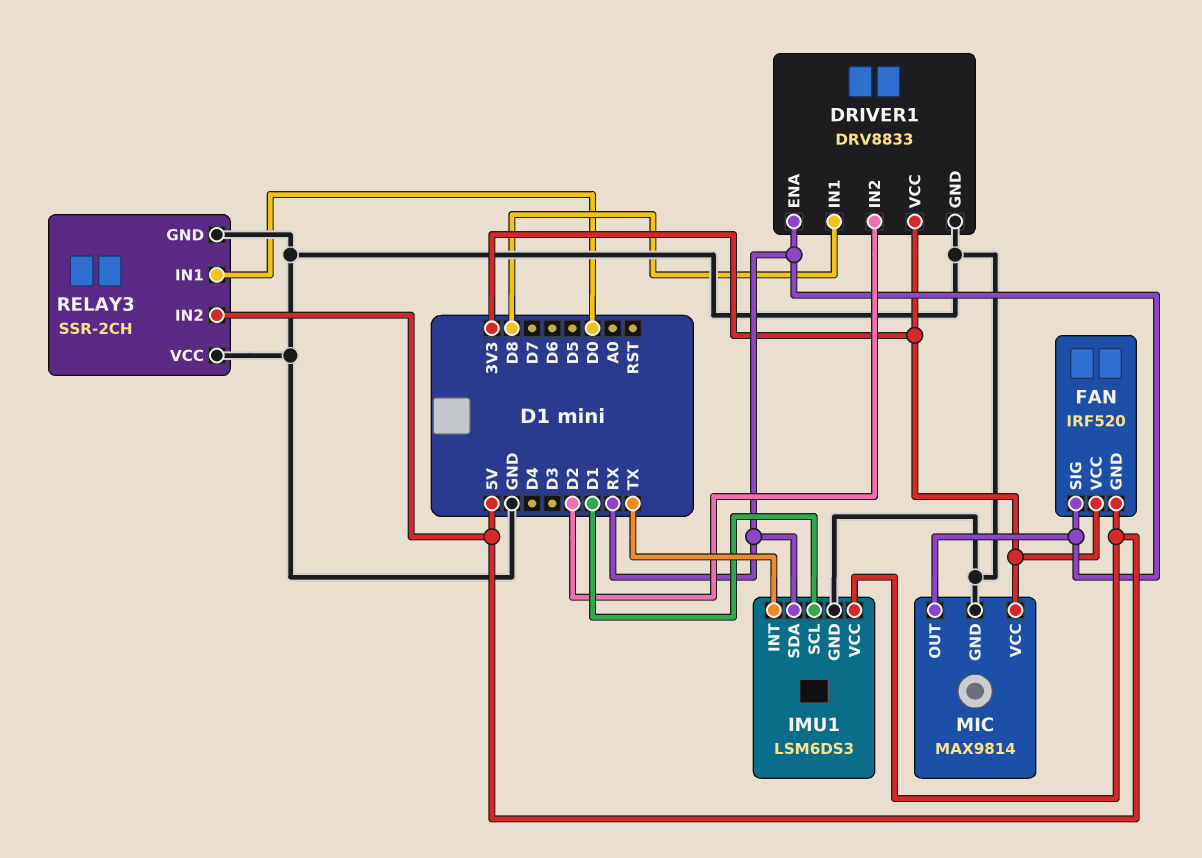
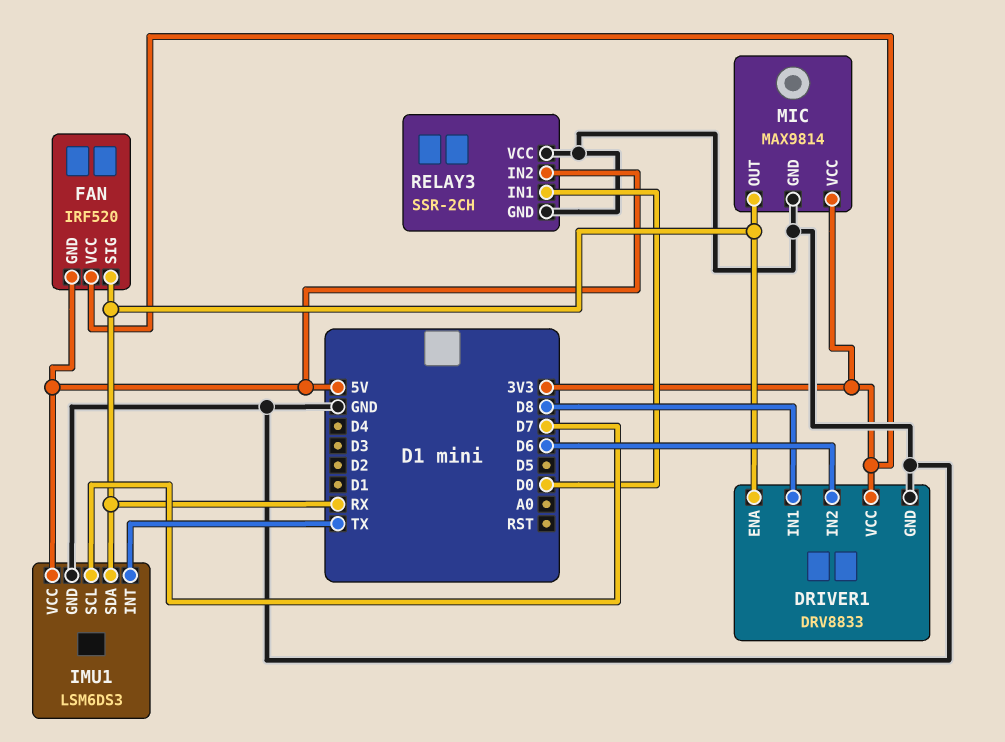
DRIVER1 pin IN2: D2 -> D6
IMU1 pin SCL: D1 -> D7

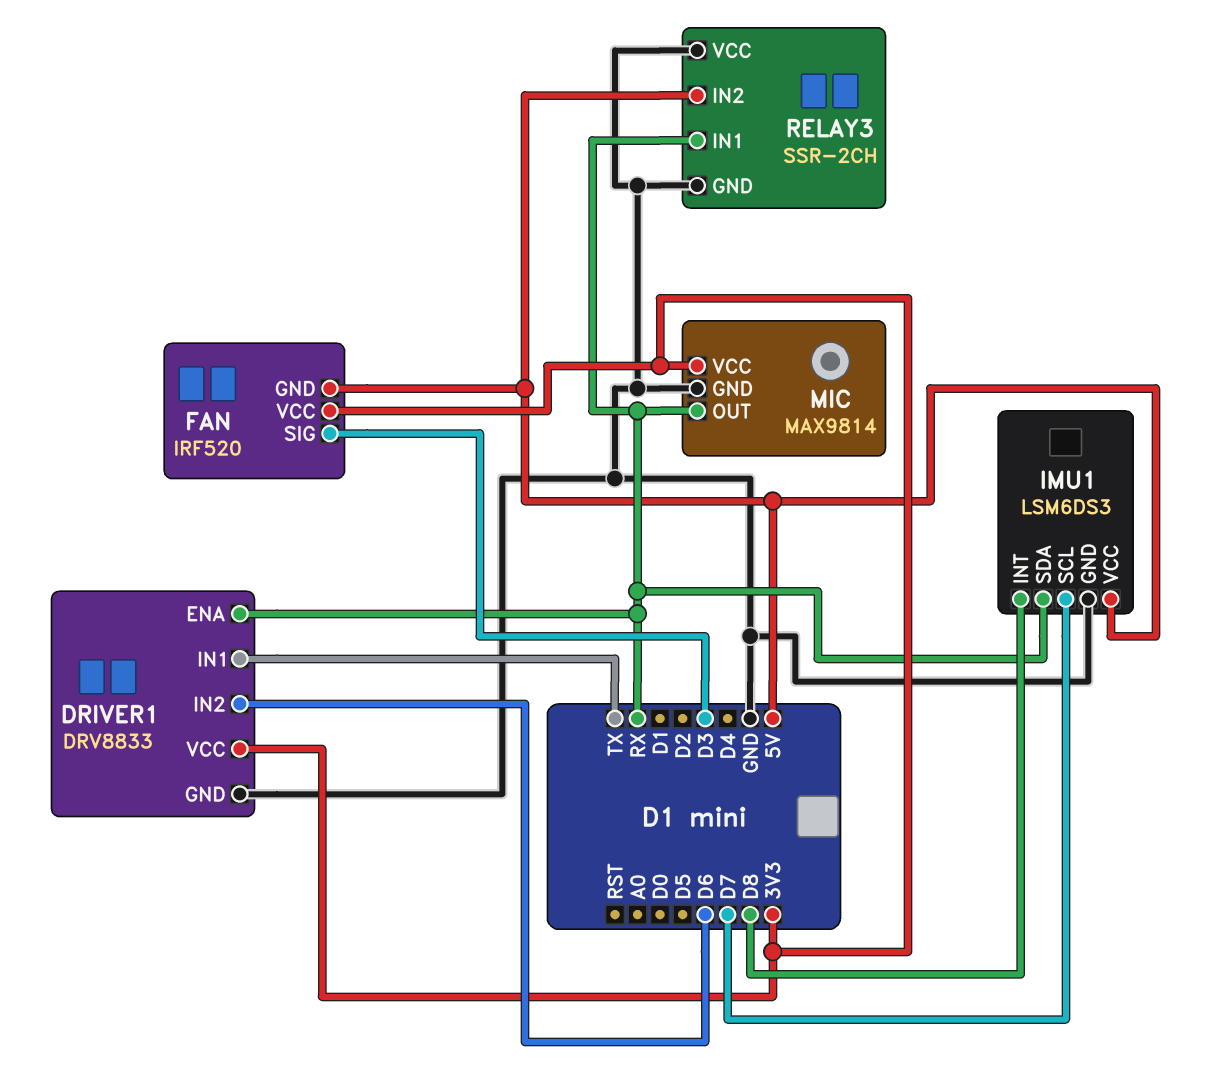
DRIVER1 pin IN1: D8 -> TX
FAN pin SIG: RX -> D3
IMU1 pin INT: TX -> D8
RELAY3 pin IN1: D0 -> RX

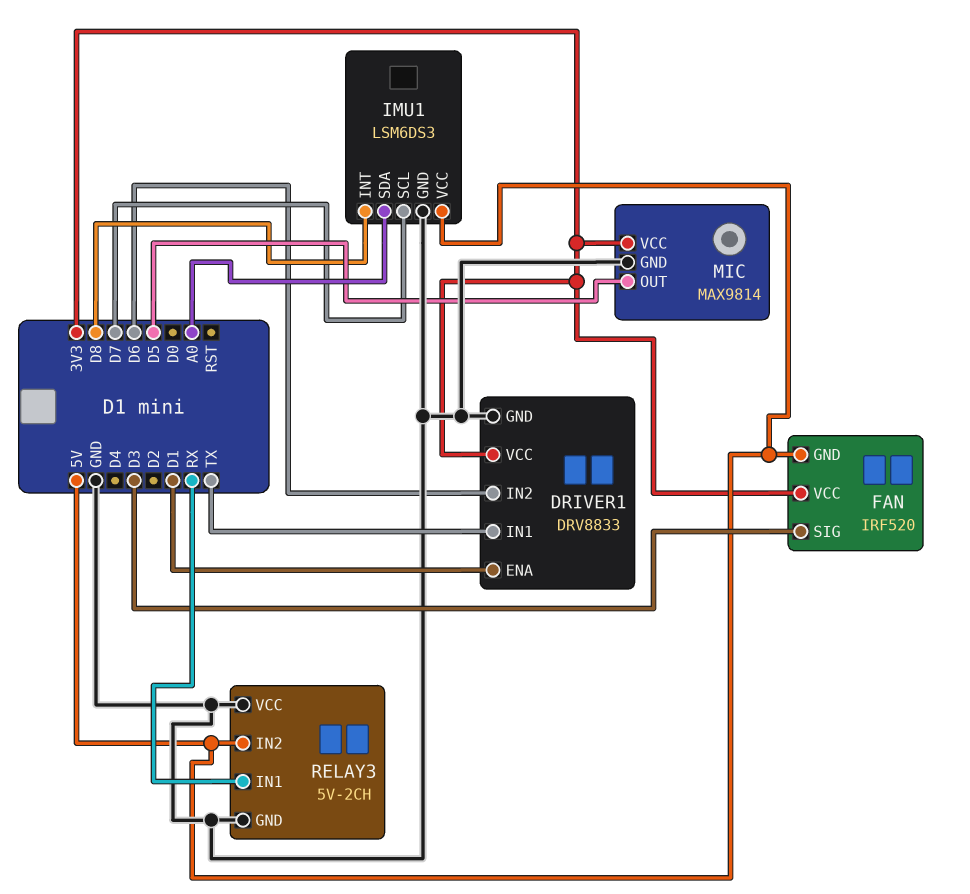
DRIVER1 pin ENA: RX -> D1
IMU1 pin SDA: RX -> A0
MIC pin OUT: RX -> D5
RELAY3: SSR-2CH -> 5V-2CH

